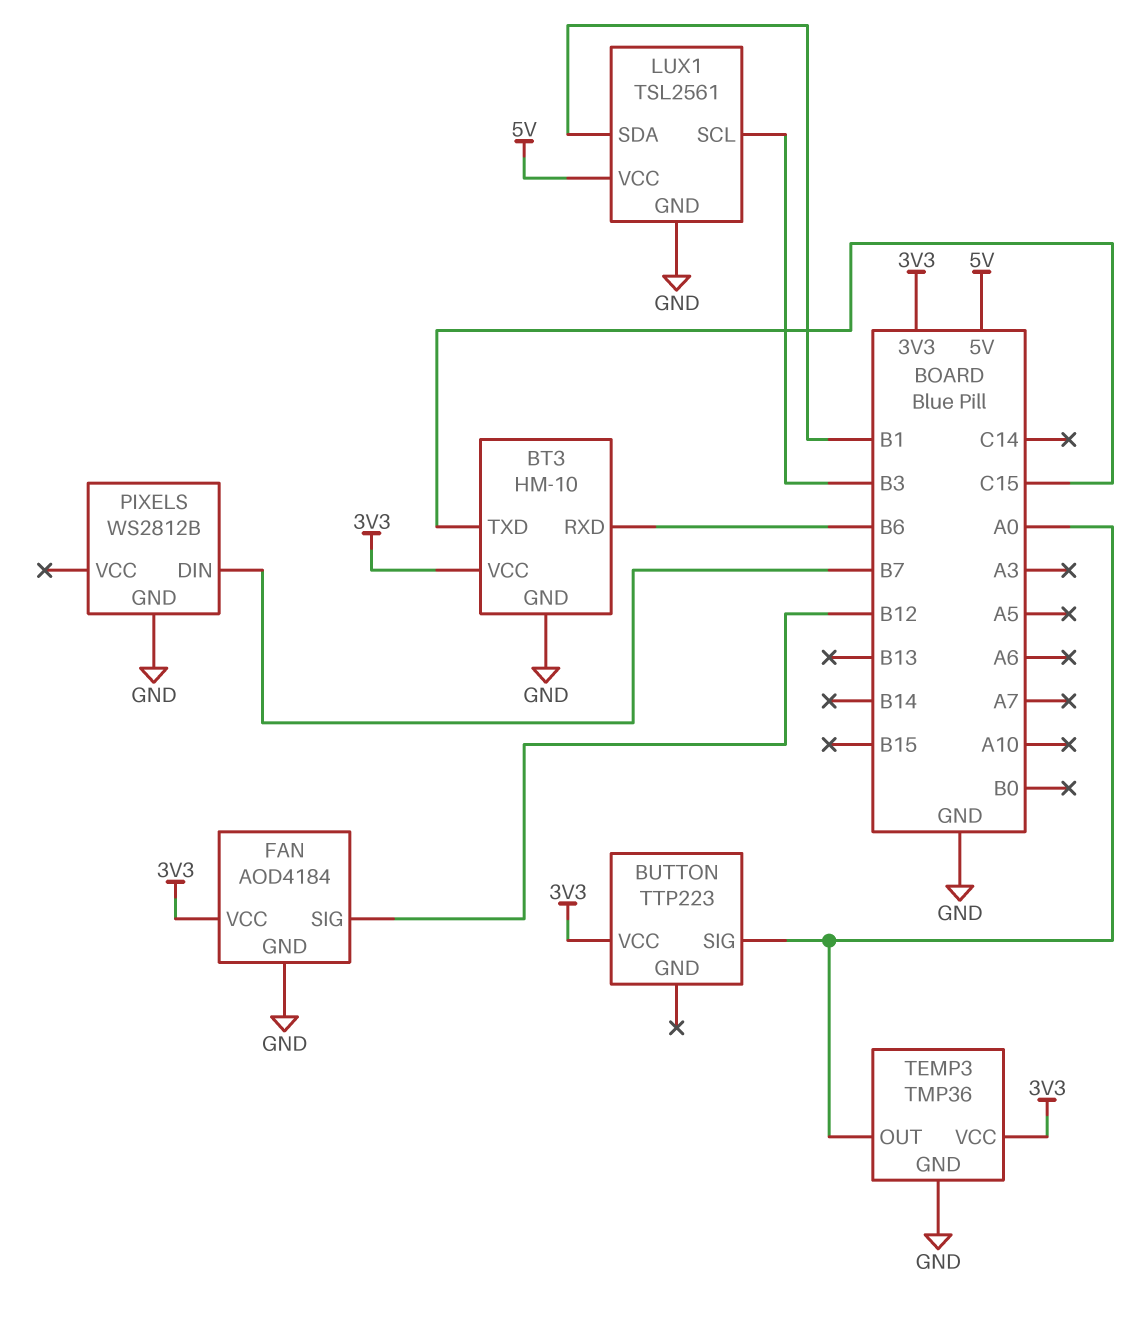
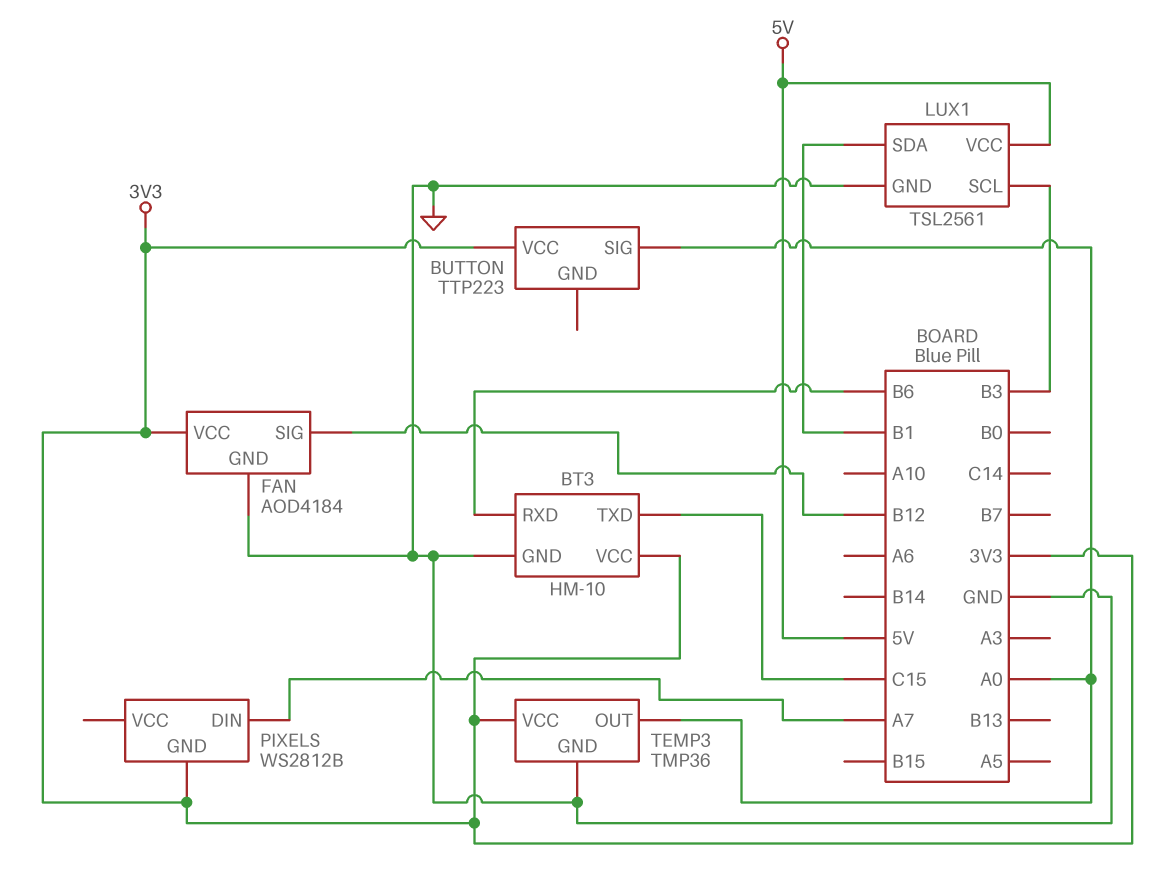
PIXELS pin DIN: B7 -> A7
PIXELS pin GND: GND -> 3V3

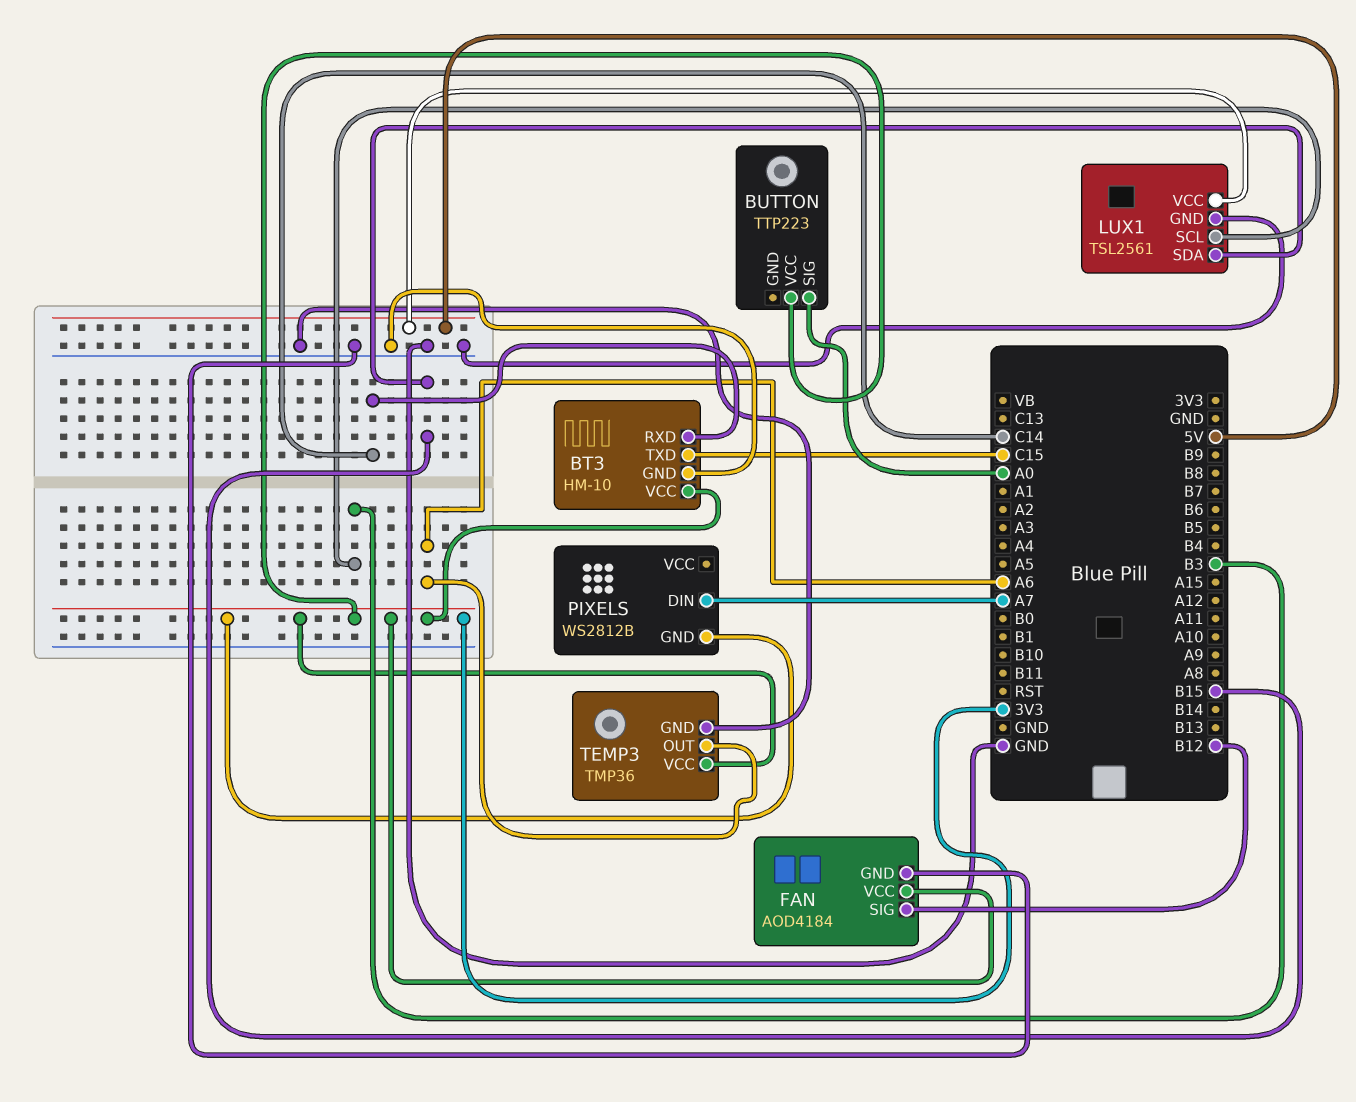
BT3 pin RXD: B6 -> C14
LUX1 pin SDA: B1 -> B15
TEMP3 pin OUT: A0 -> A6

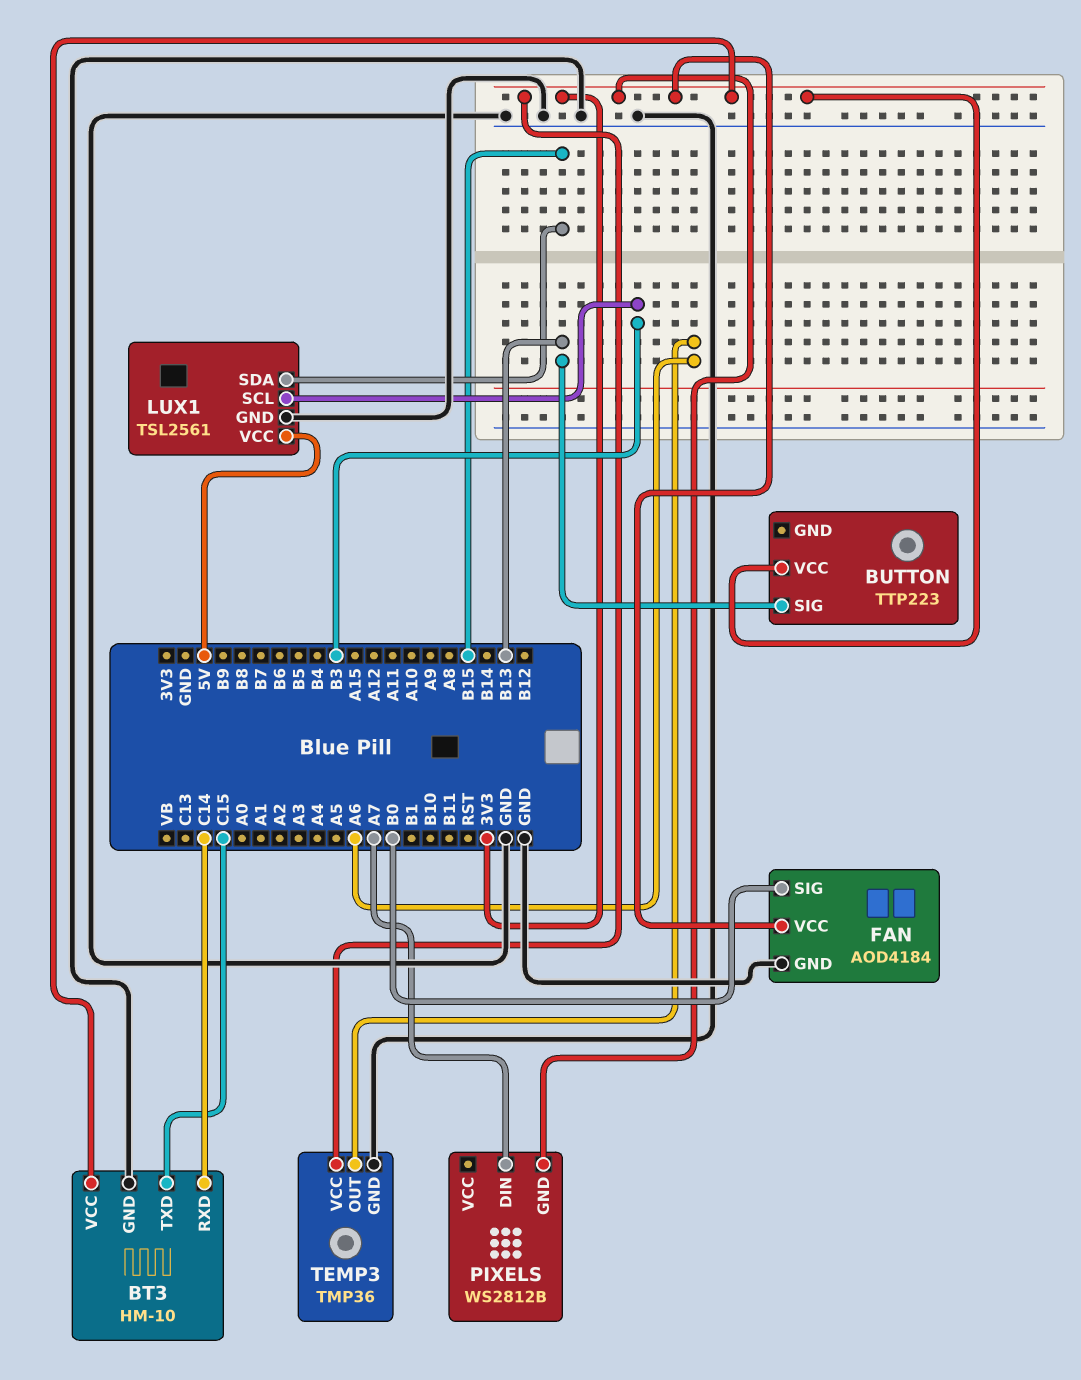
BUTTON pin SIG: A0 -> B13
FAN pin SIG: B12 -> B0

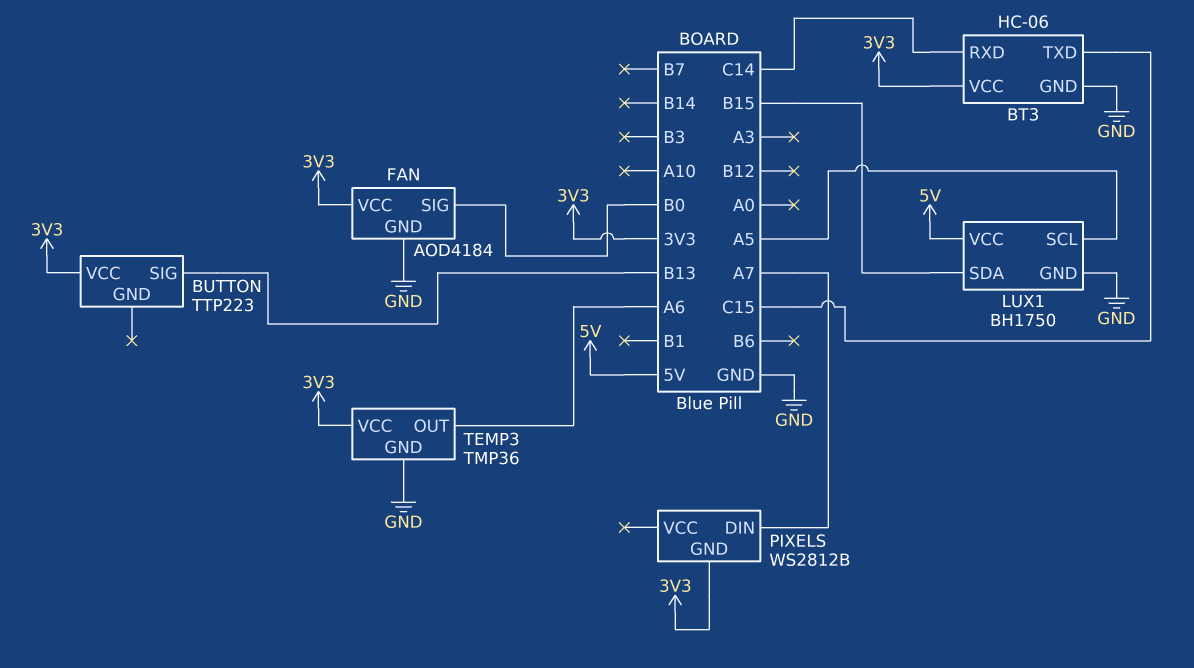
BT3: HM-10 -> HC-06
LUX1: TSL2561 -> BH1750
LUX1 pin SCL: B3 -> A5

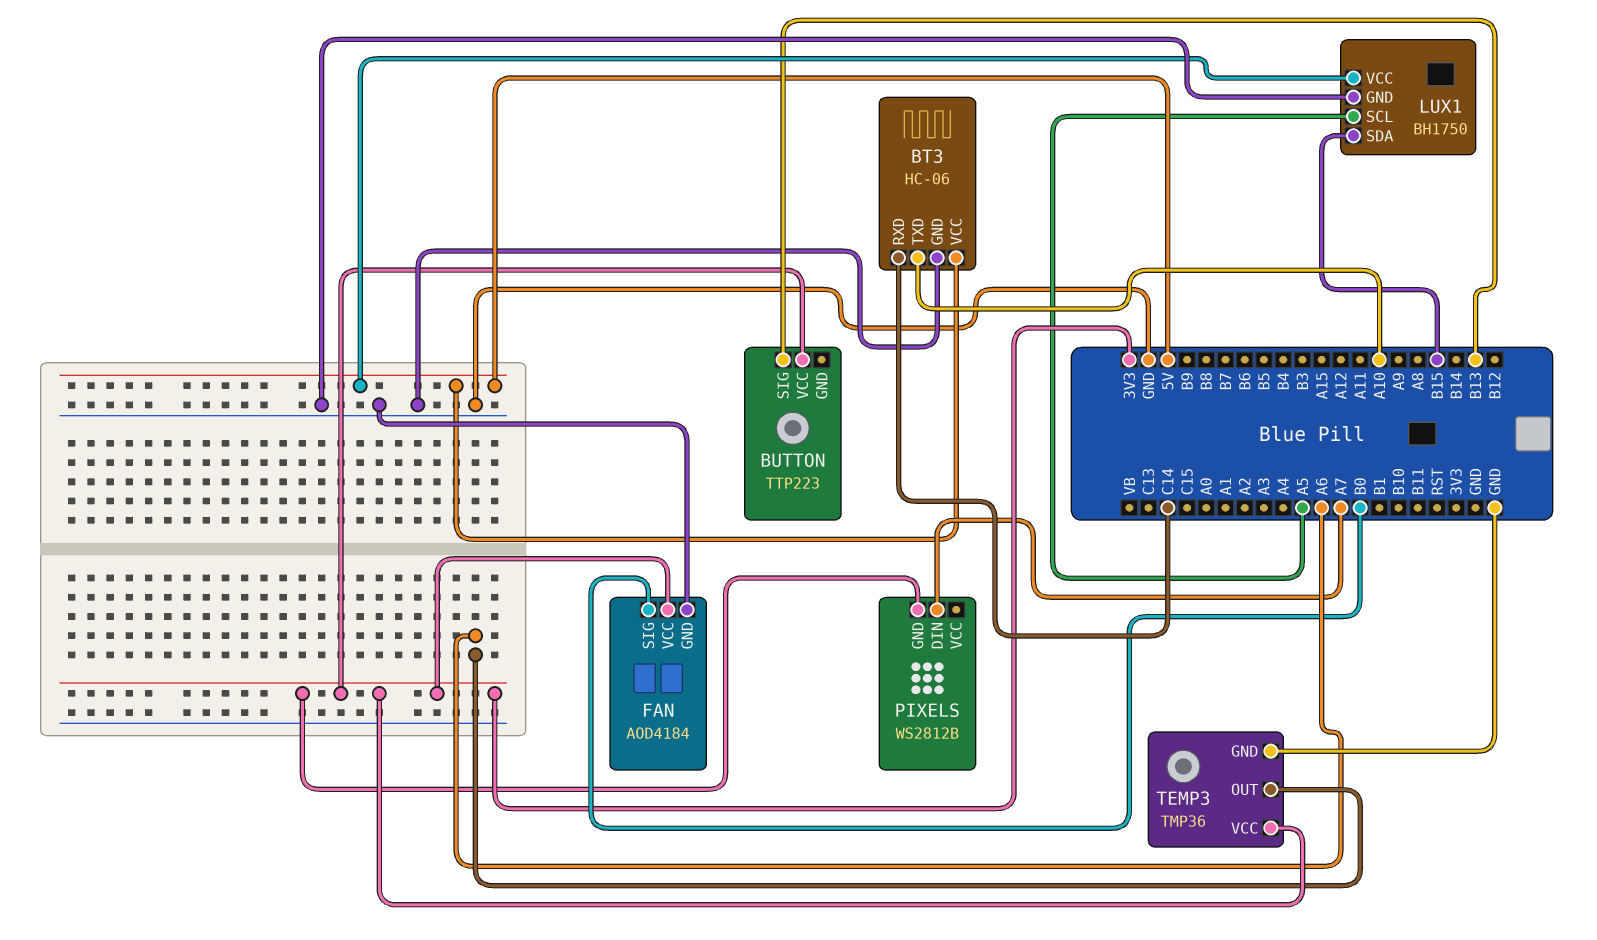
BT3 pin TXD: C15 -> A10
BT3 pin VCC: 3V3 -> 5V

